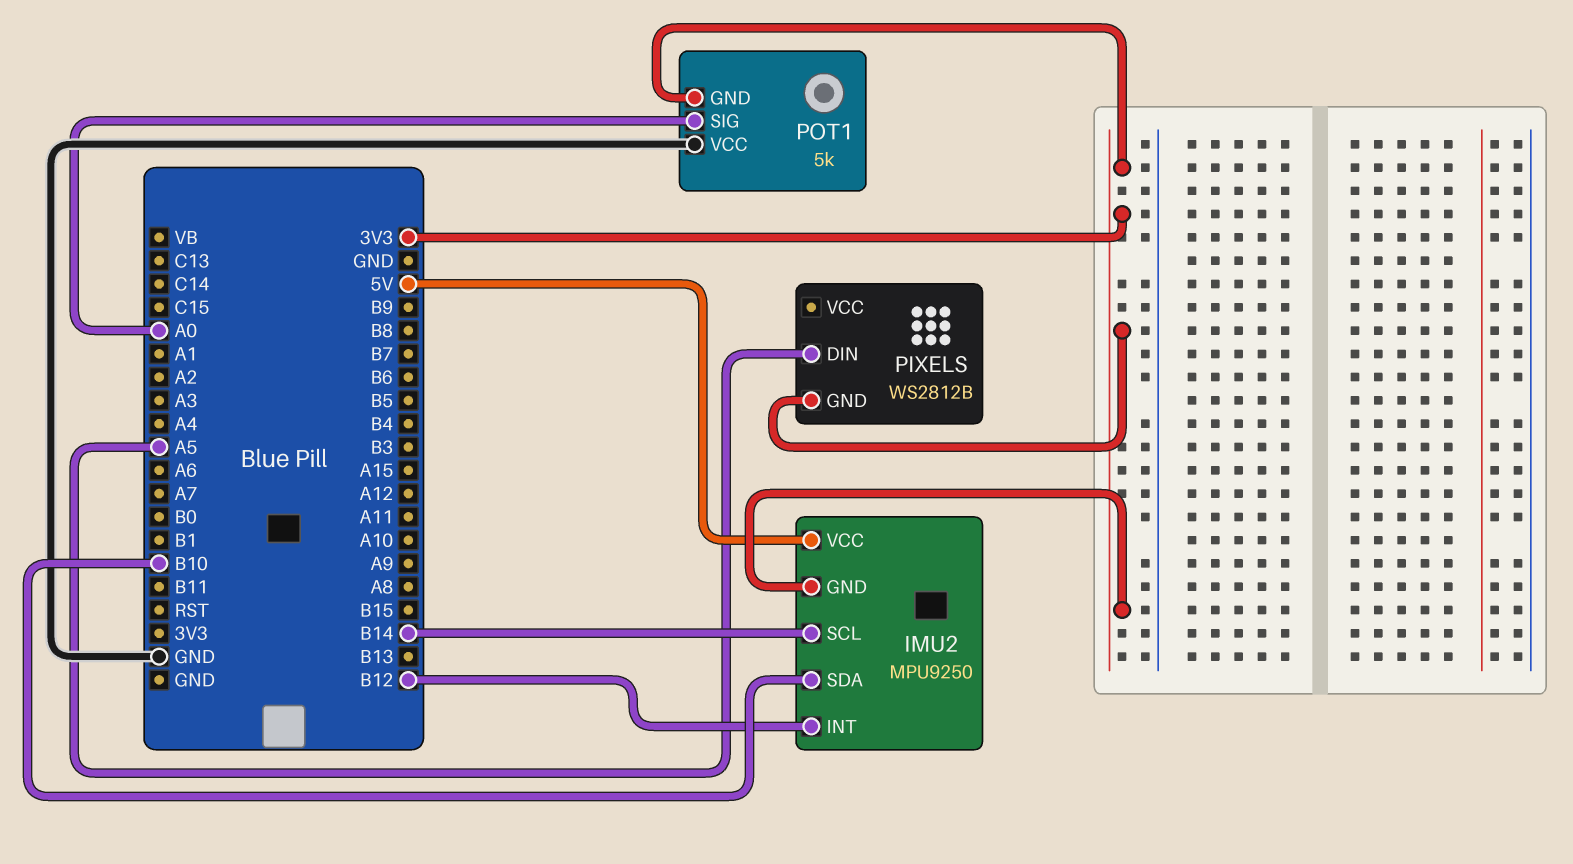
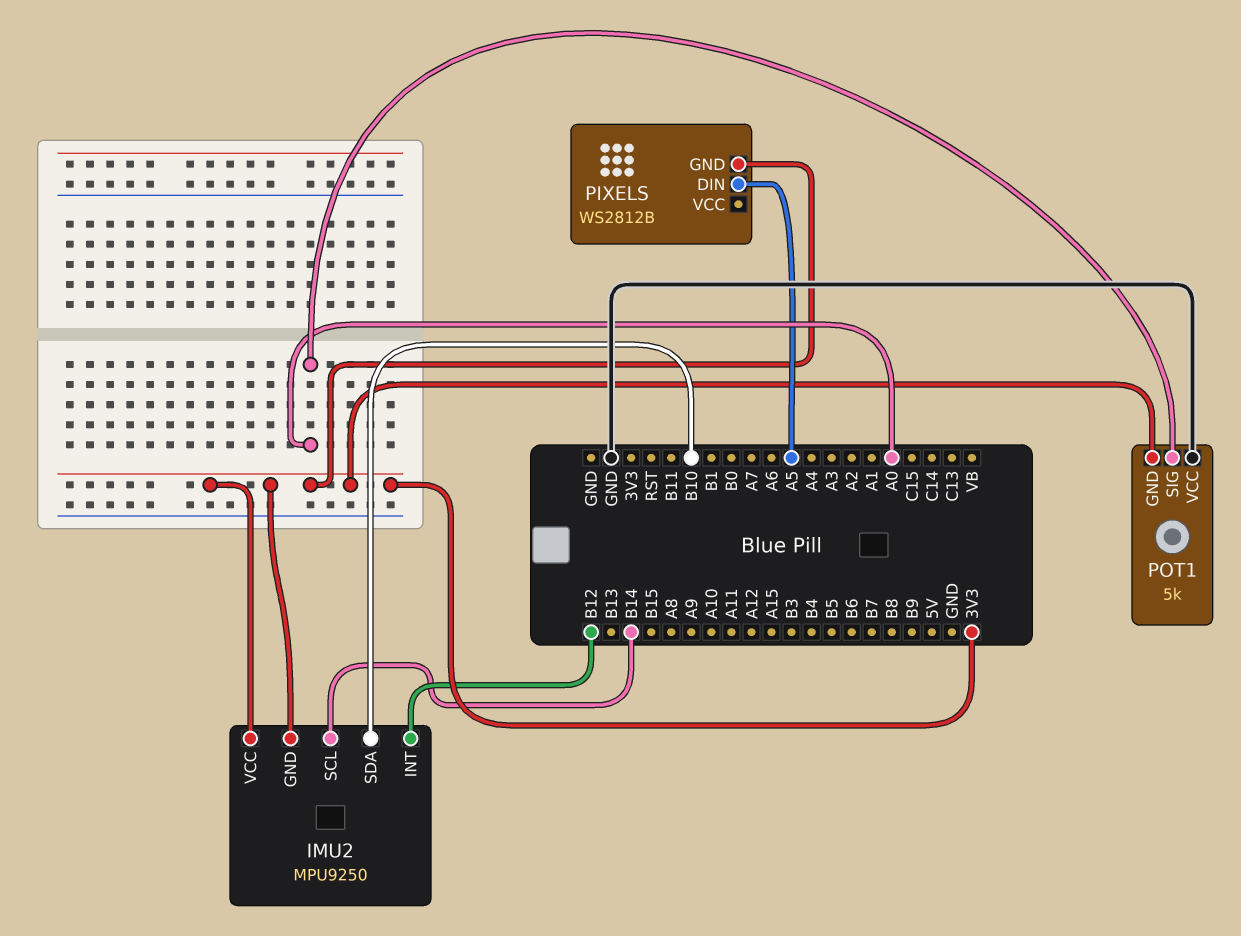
IMU2 pin VCC: 5V -> 3V3

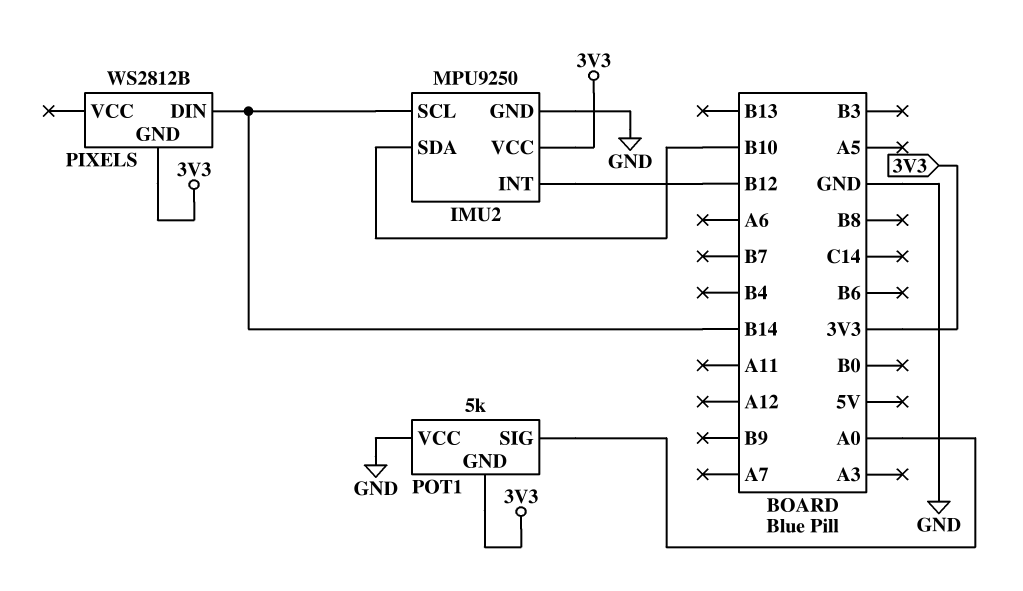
IMU2 pin GND: 3V3 -> GND
PIXELS pin DIN: A5 -> B14

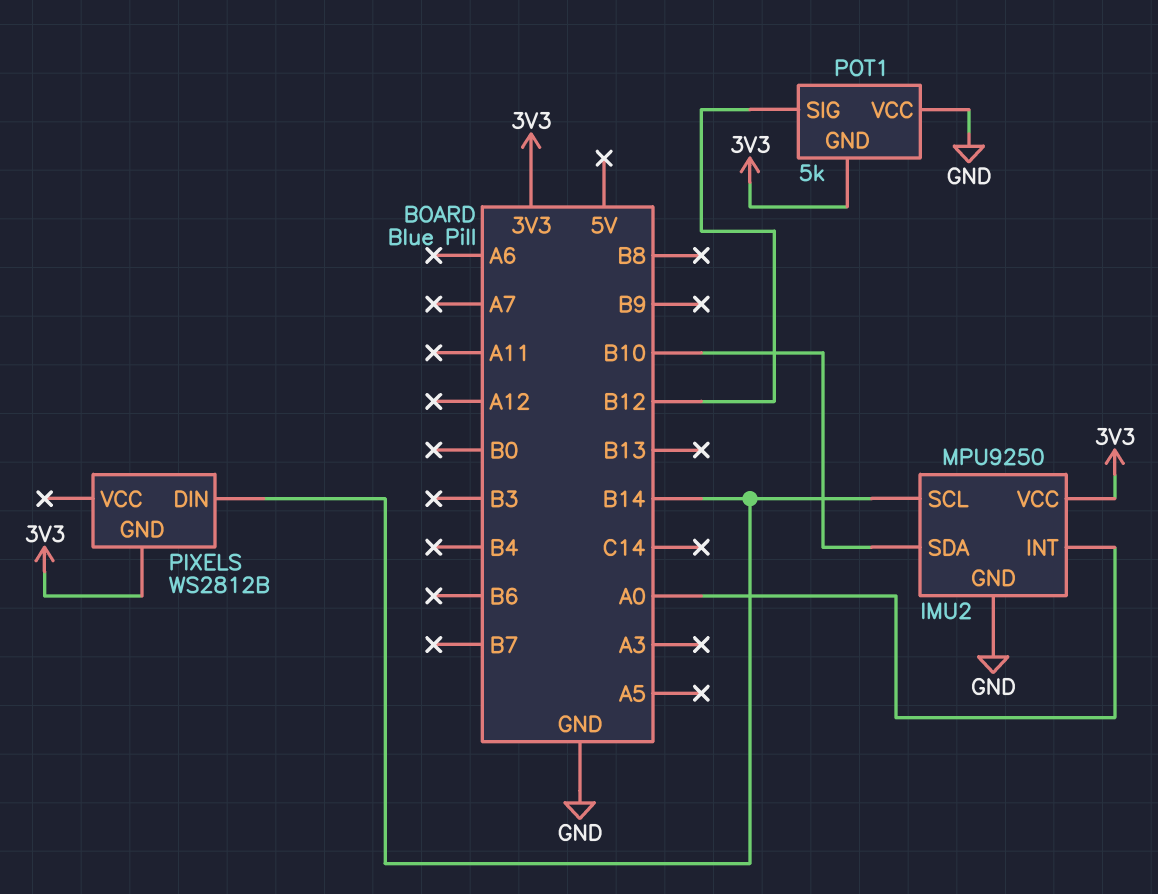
IMU2 pin INT: B12 -> A0
POT1 pin SIG: A0 -> B12

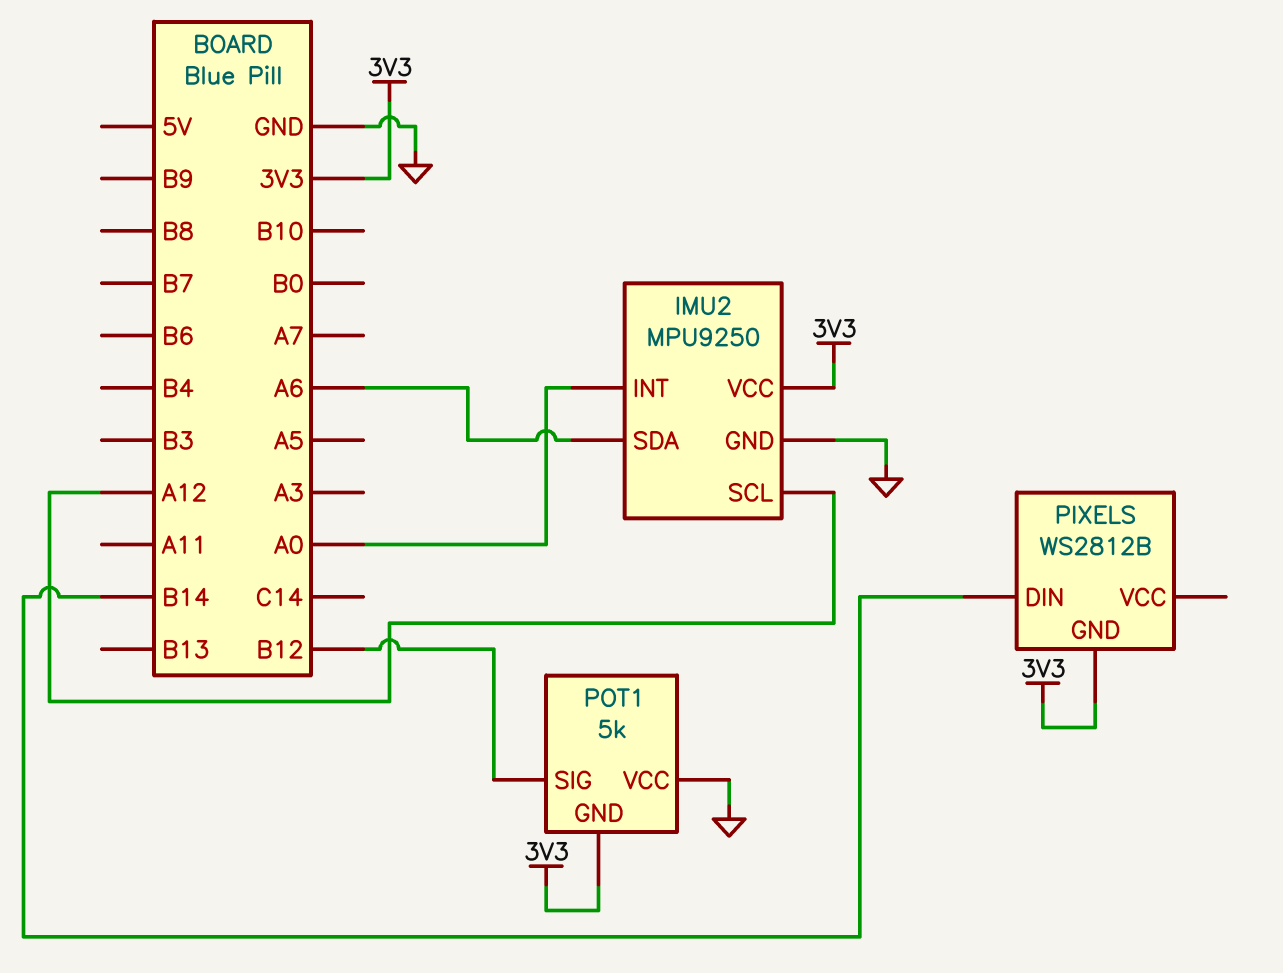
IMU2 pin SCL: B14 -> A12
IMU2 pin SDA: B10 -> A6

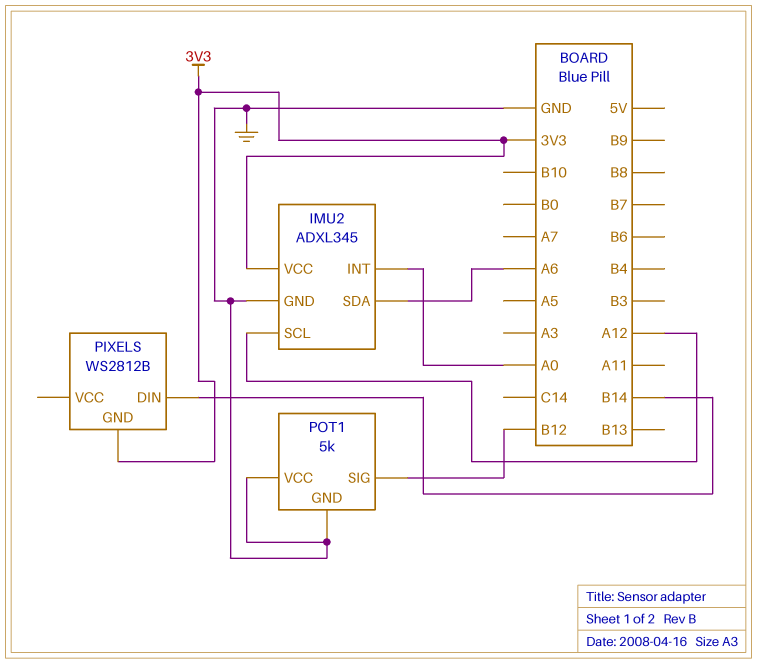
IMU2: MPU9250 -> ADXL345
POT1 pin GND: 3V3 -> GND

